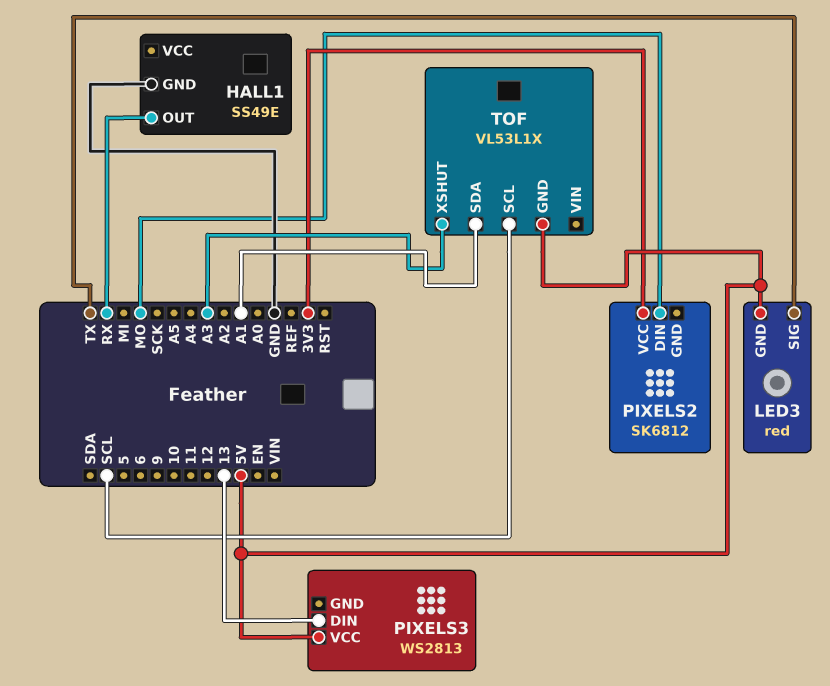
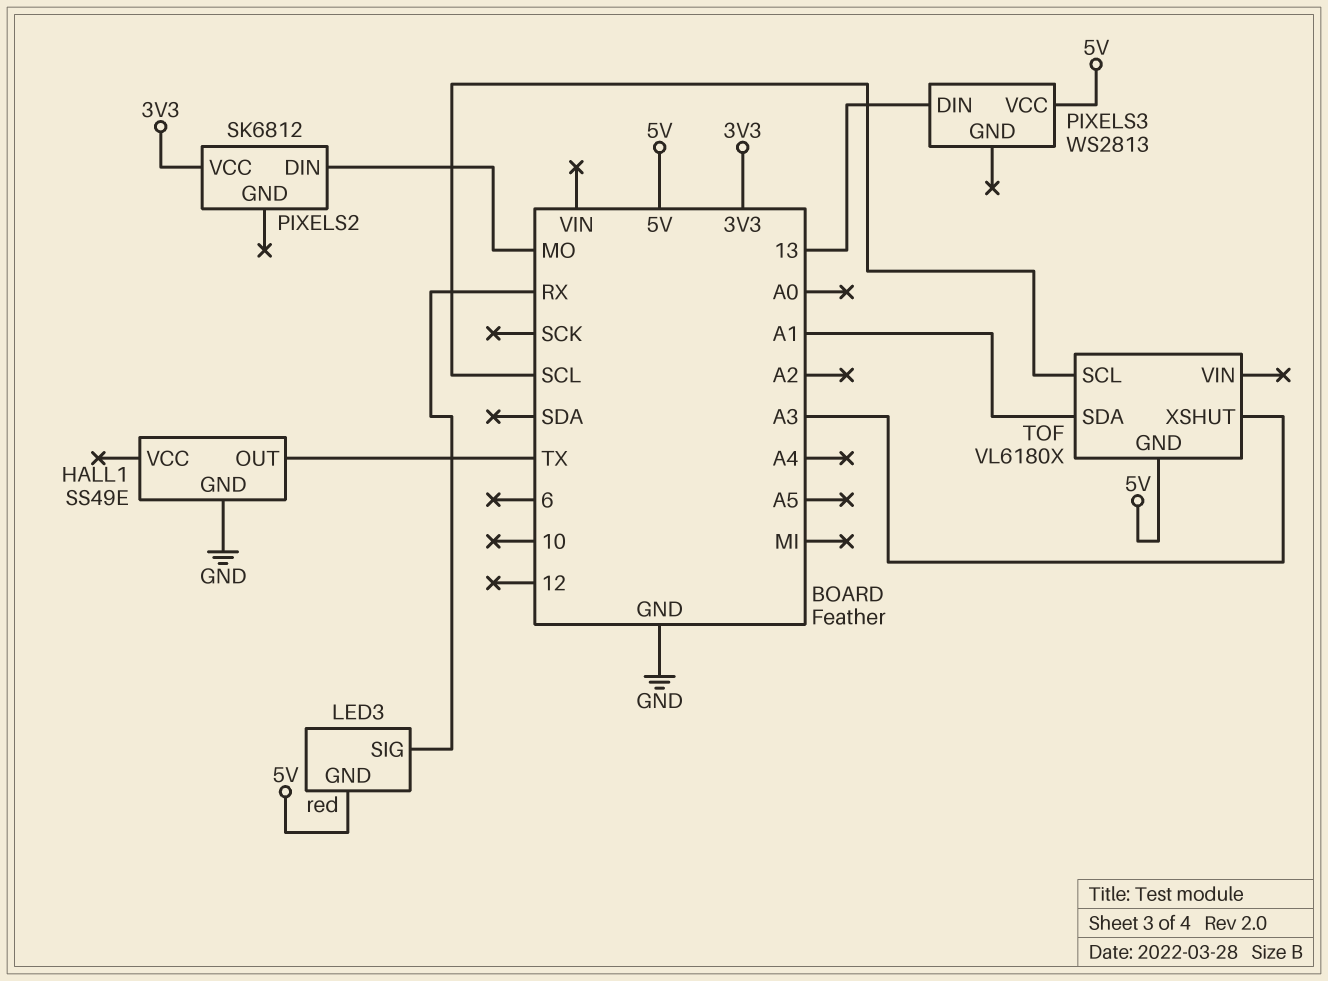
HALL1 pin OUT: RX -> TX
LED3 pin SIG: TX -> RX
TOF: VL53L1X -> VL6180X

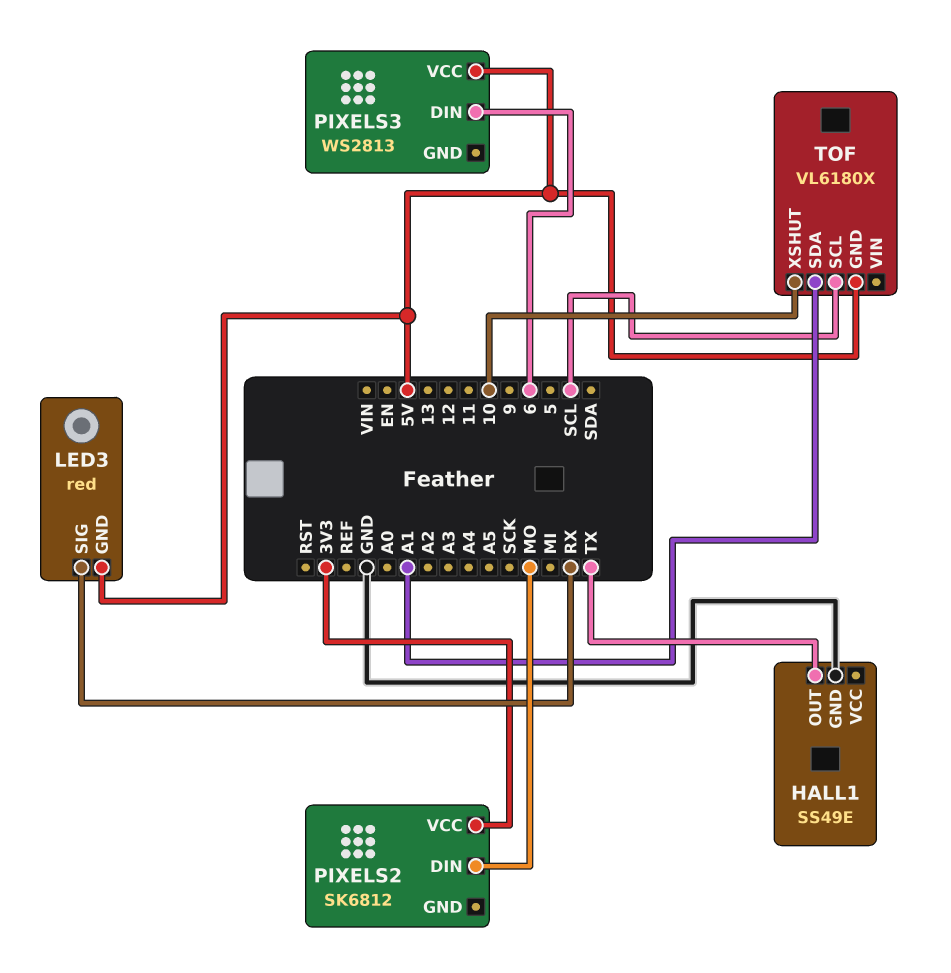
PIXELS3 pin DIN: 13 -> 6
TOF pin XSHUT: A3 -> 10

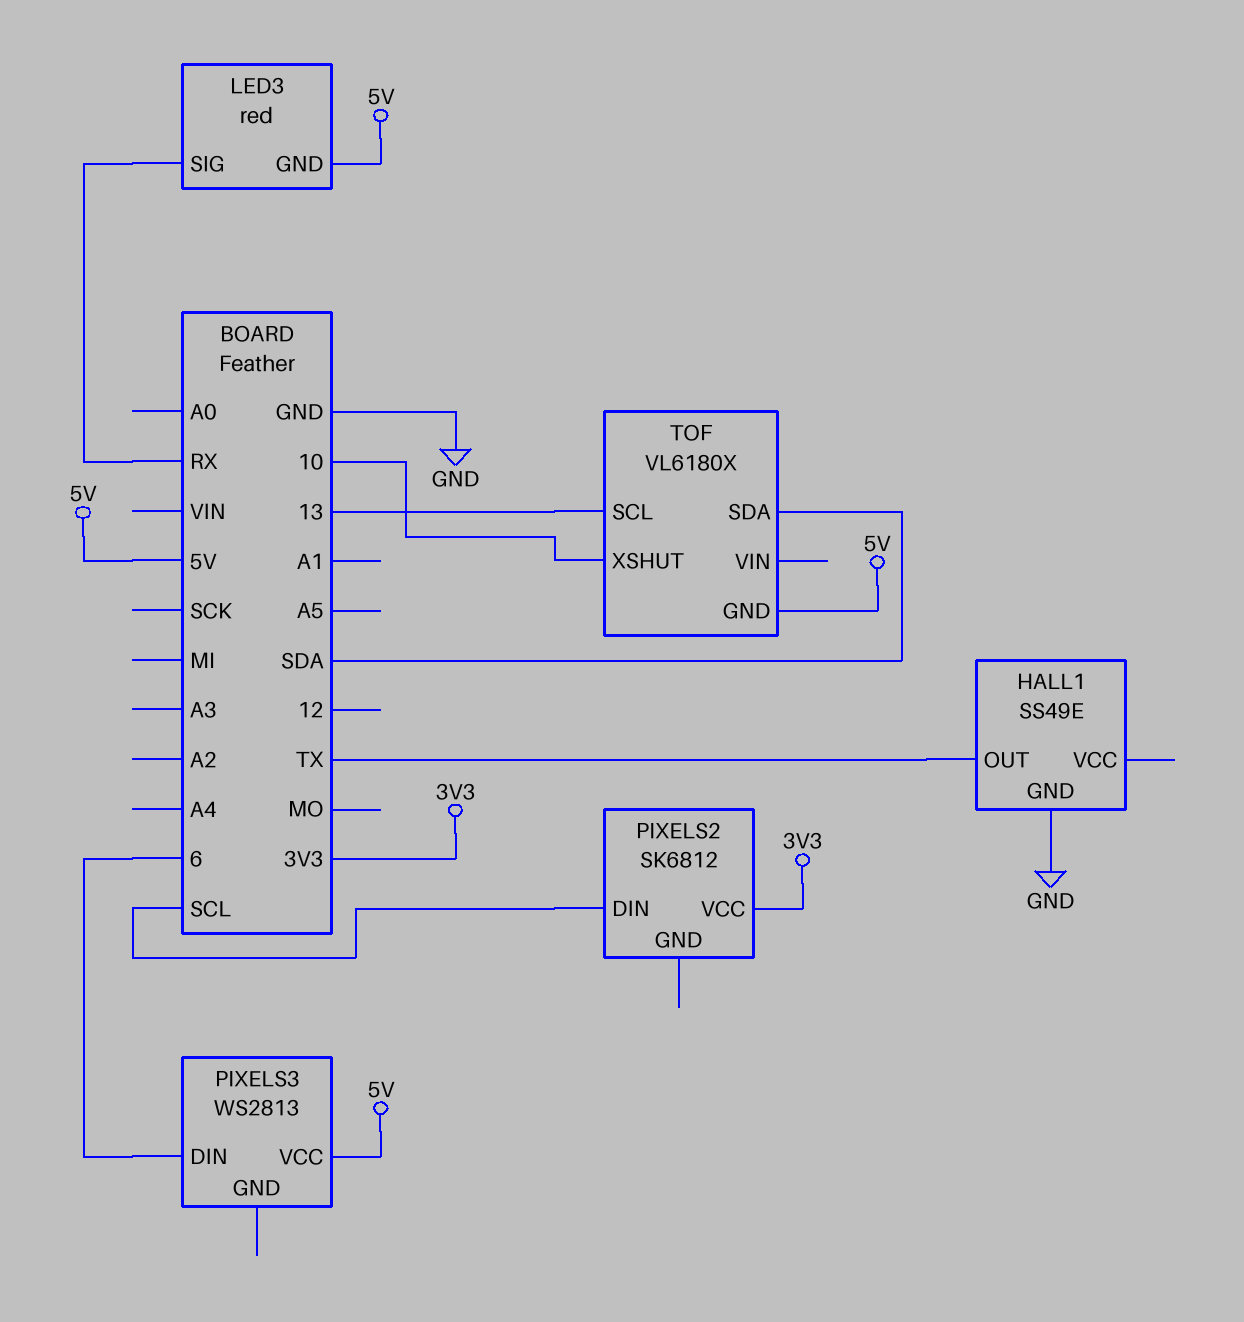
PIXELS2 pin DIN: MO -> SCL
TOF pin SCL: SCL -> 13
TOF pin SDA: A1 -> SDA

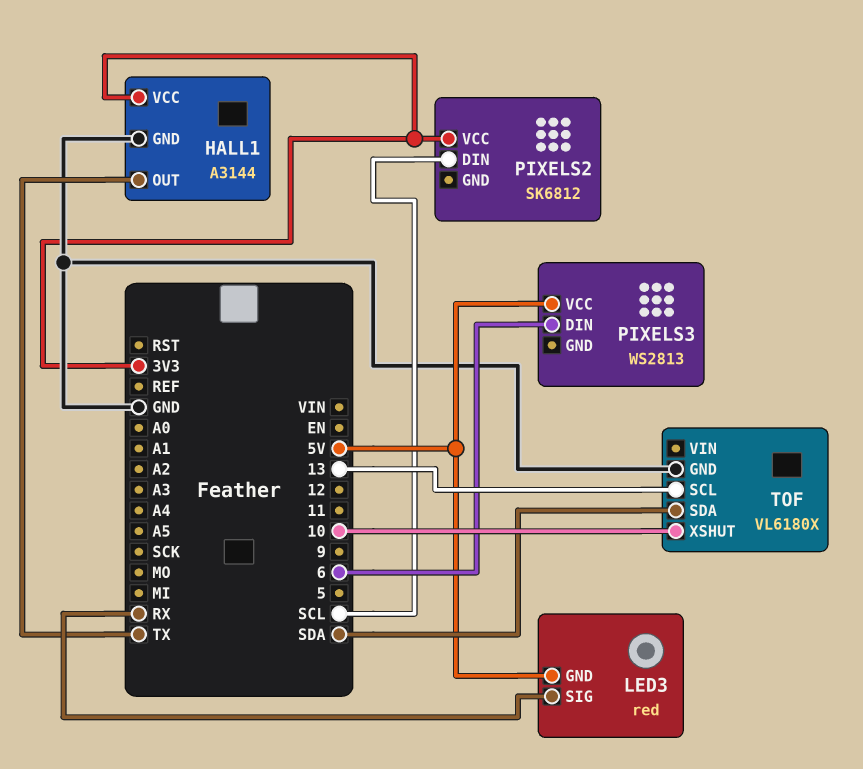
HALL1: SS49E -> A3144
HALL1 pin VCC: none -> 3V3
TOF pin GND: 5V -> GND

